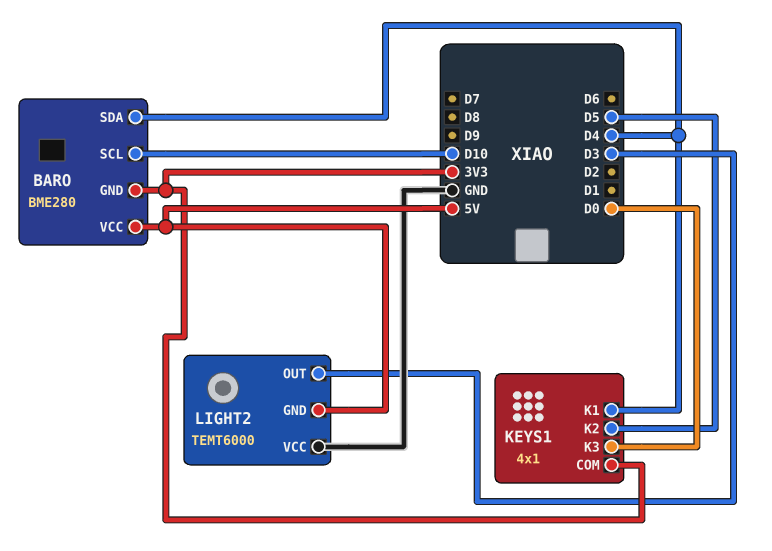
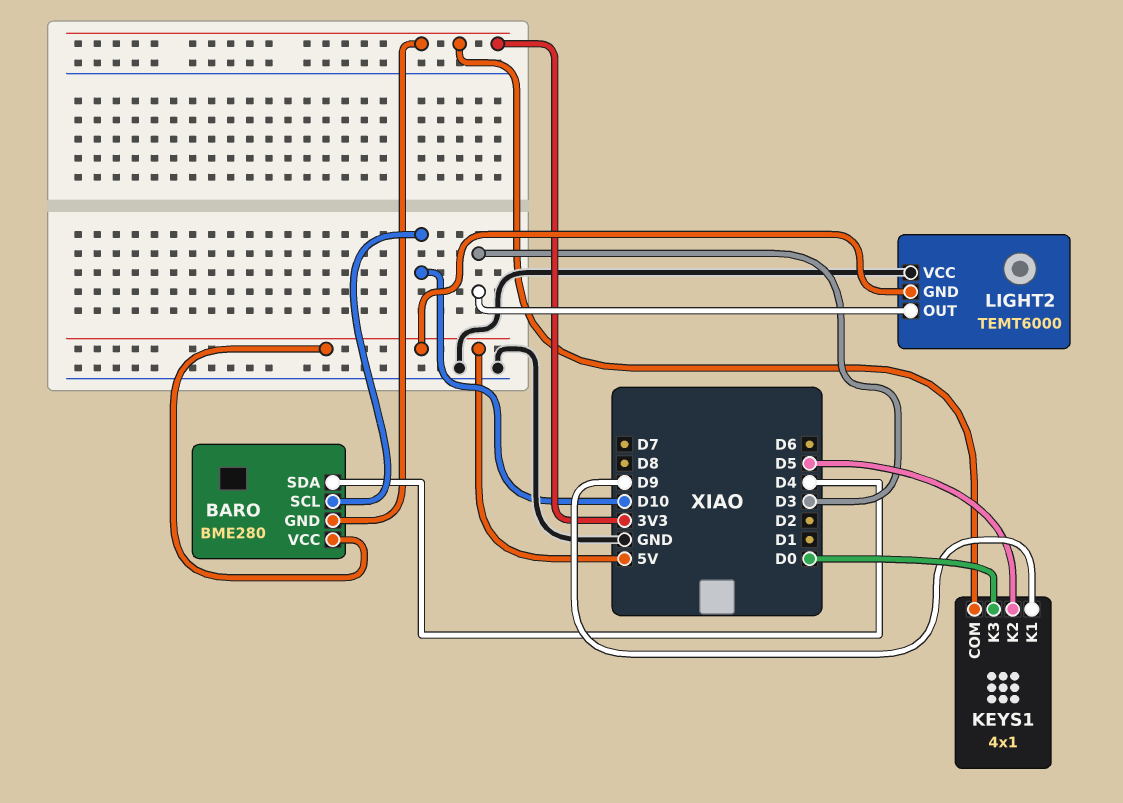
KEYS1 pin K1: D4 -> D9

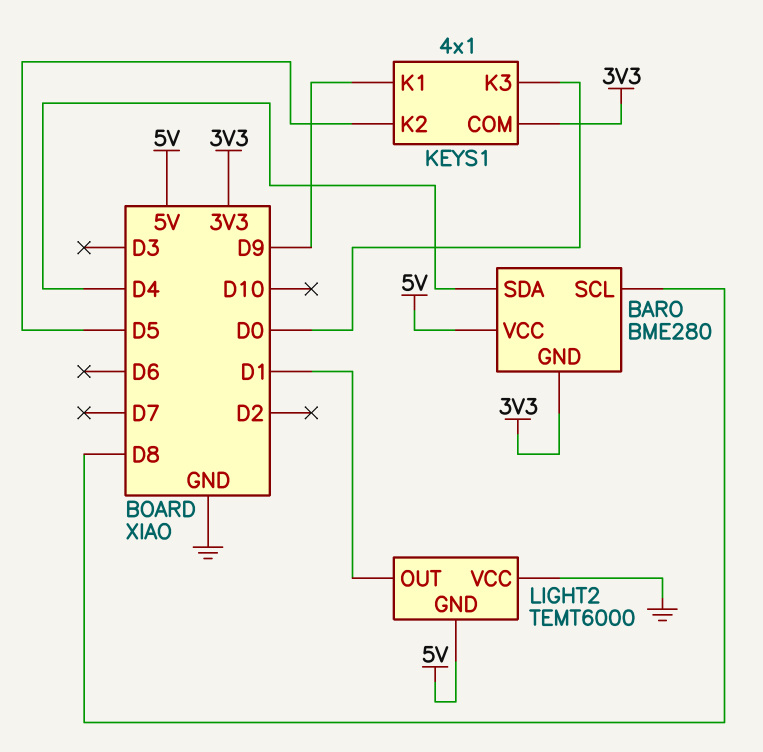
BARO pin SCL: D10 -> D8
LIGHT2 pin OUT: D3 -> D1

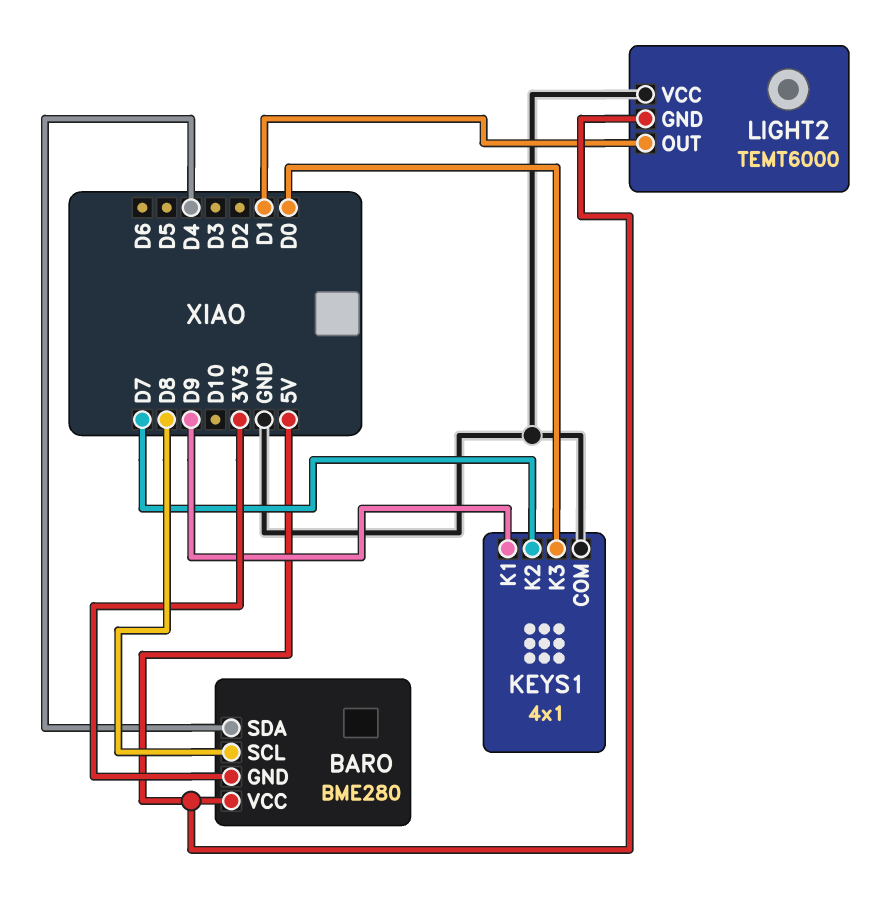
KEYS1 pin COM: 3V3 -> GND
KEYS1 pin K2: D5 -> D7

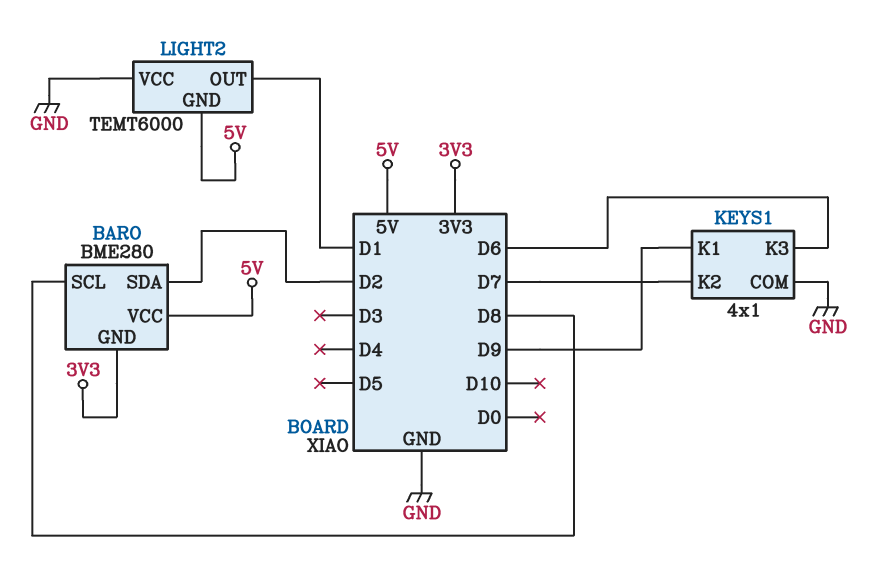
BARO pin SDA: D4 -> D2
KEYS1 pin K3: D0 -> D6

